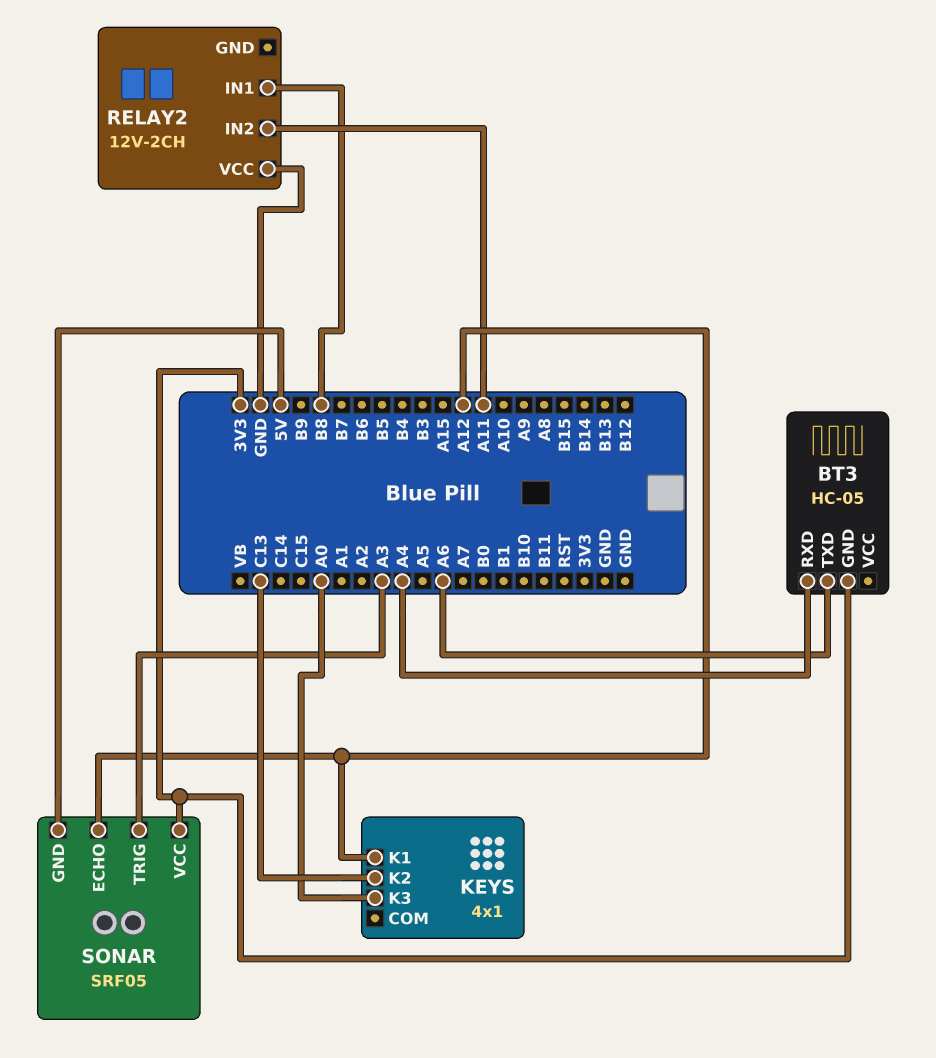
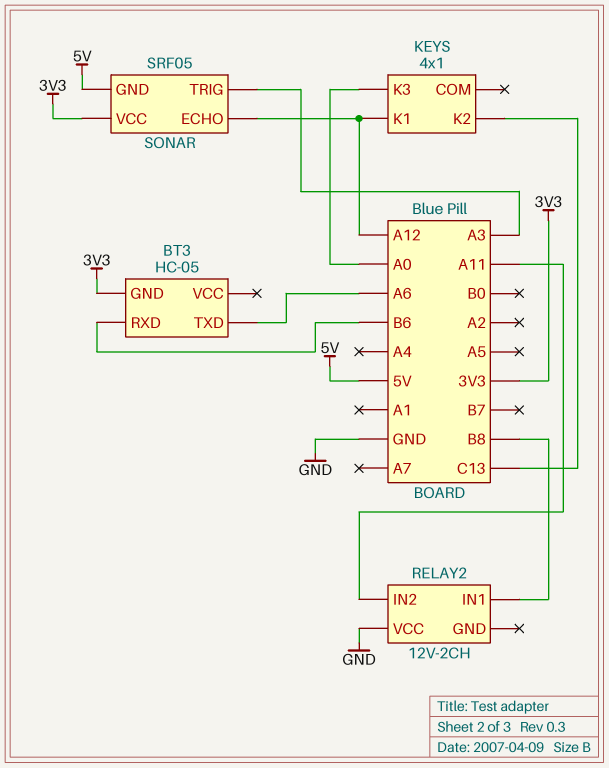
BT3 pin RXD: A4 -> B6

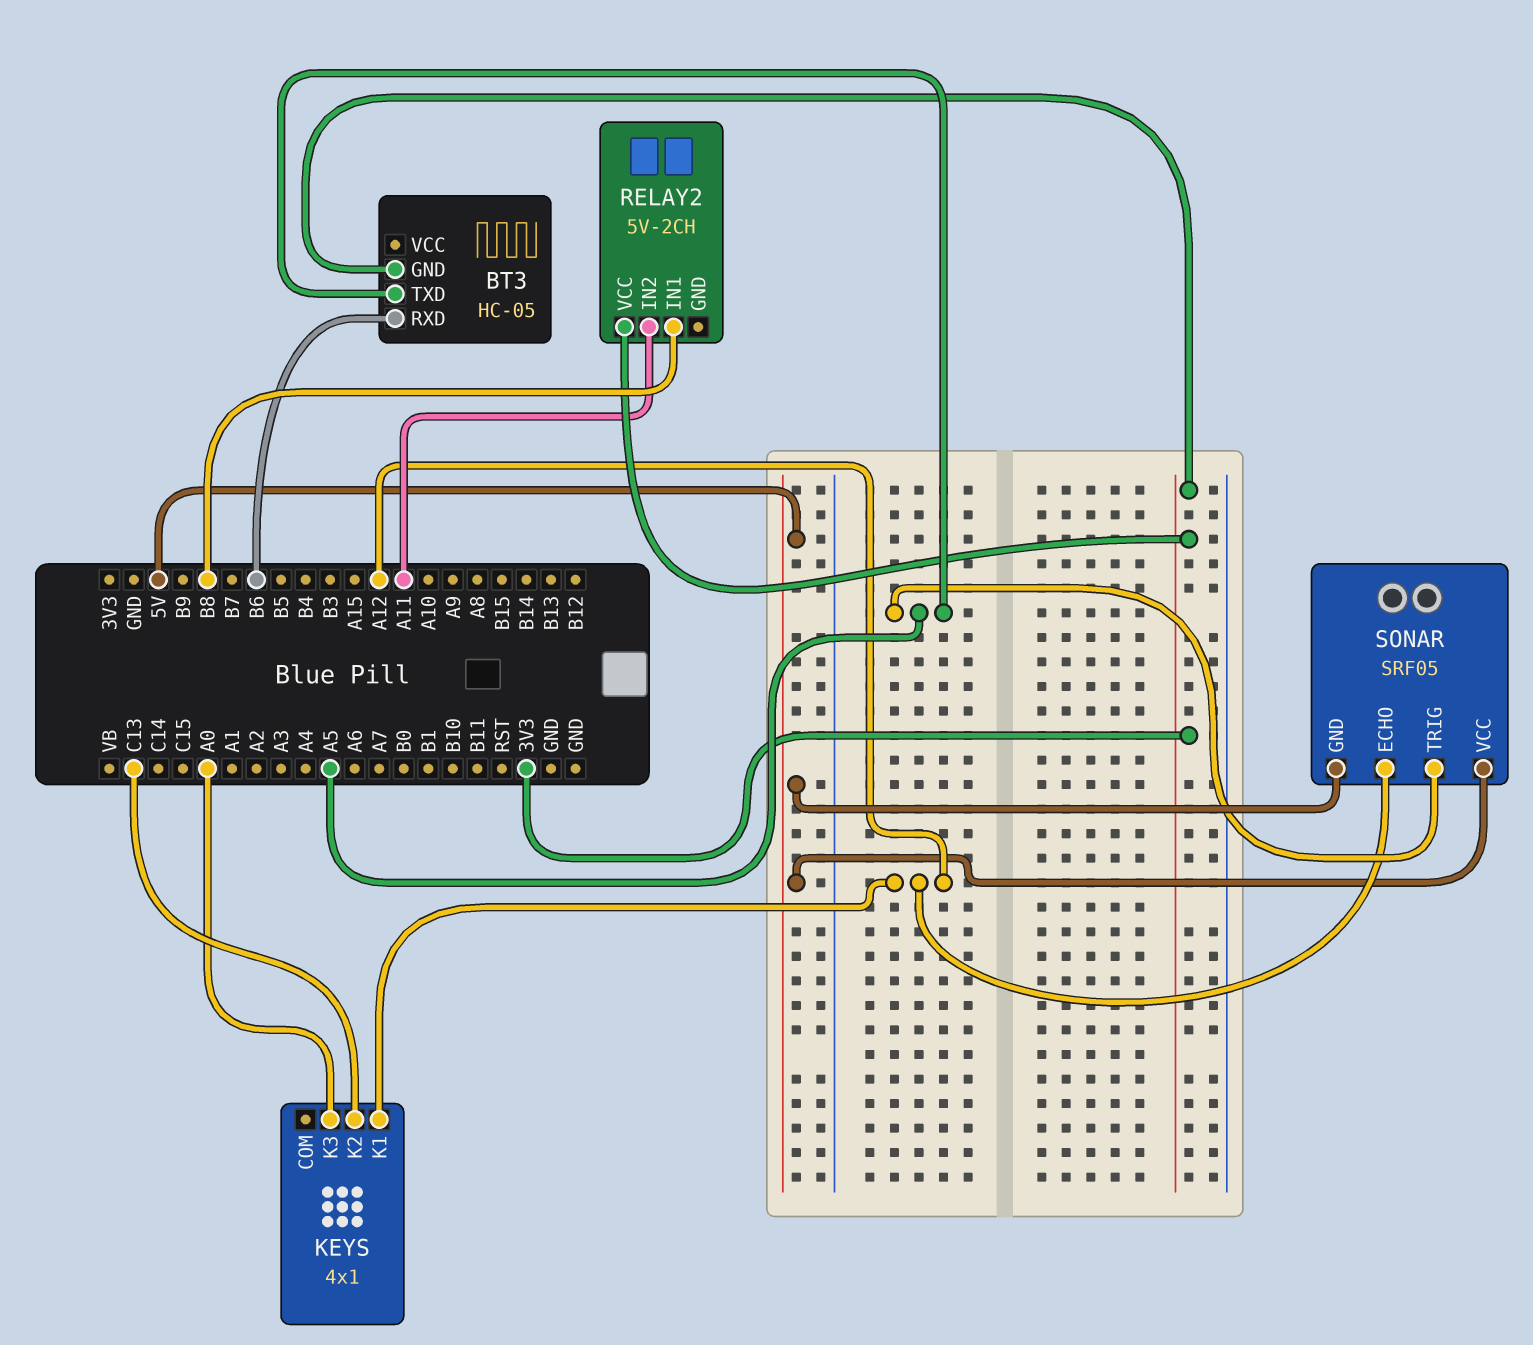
BT3 pin TXD: A6 -> A5
RELAY2: 12V-2CH -> 5V-2CH
RELAY2 pin VCC: GND -> 3V3
SONAR pin TRIG: A3 -> A5
SONAR pin VCC: 3V3 -> 5V

